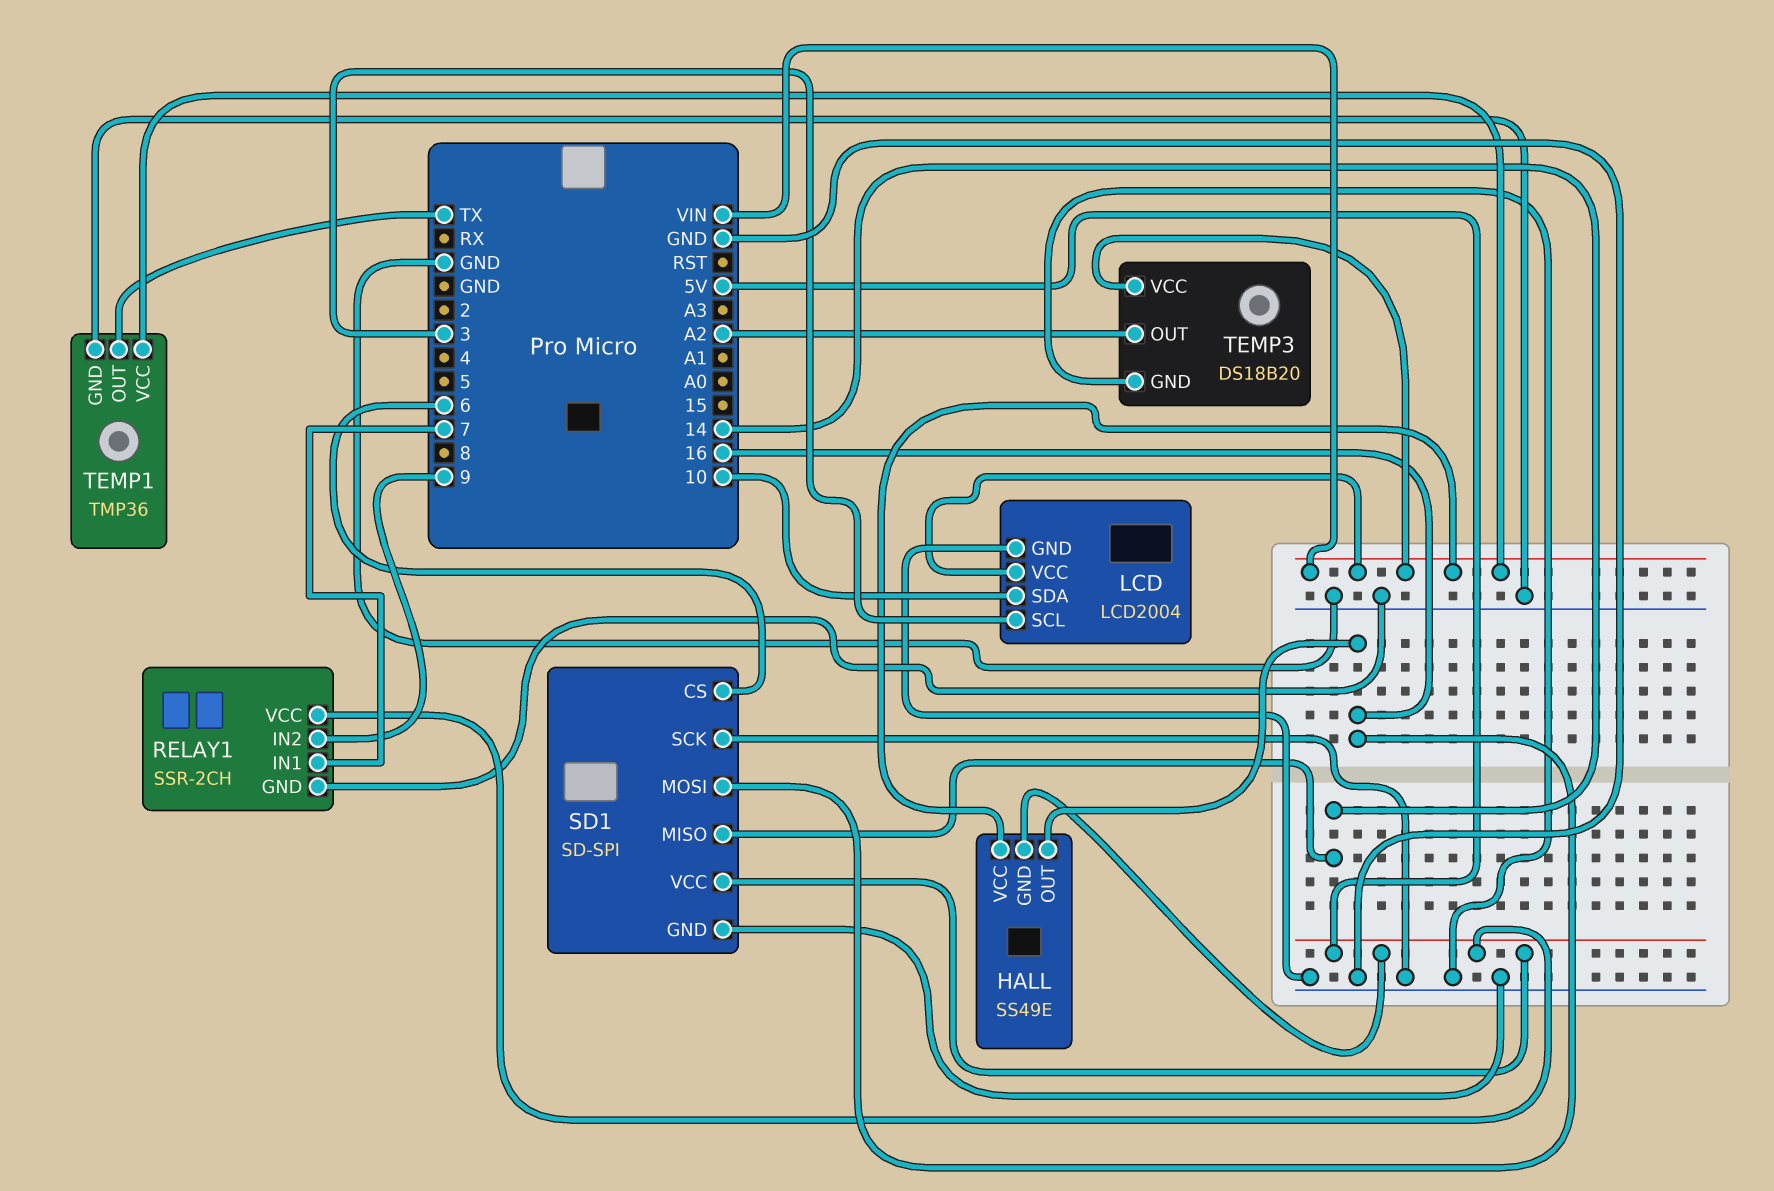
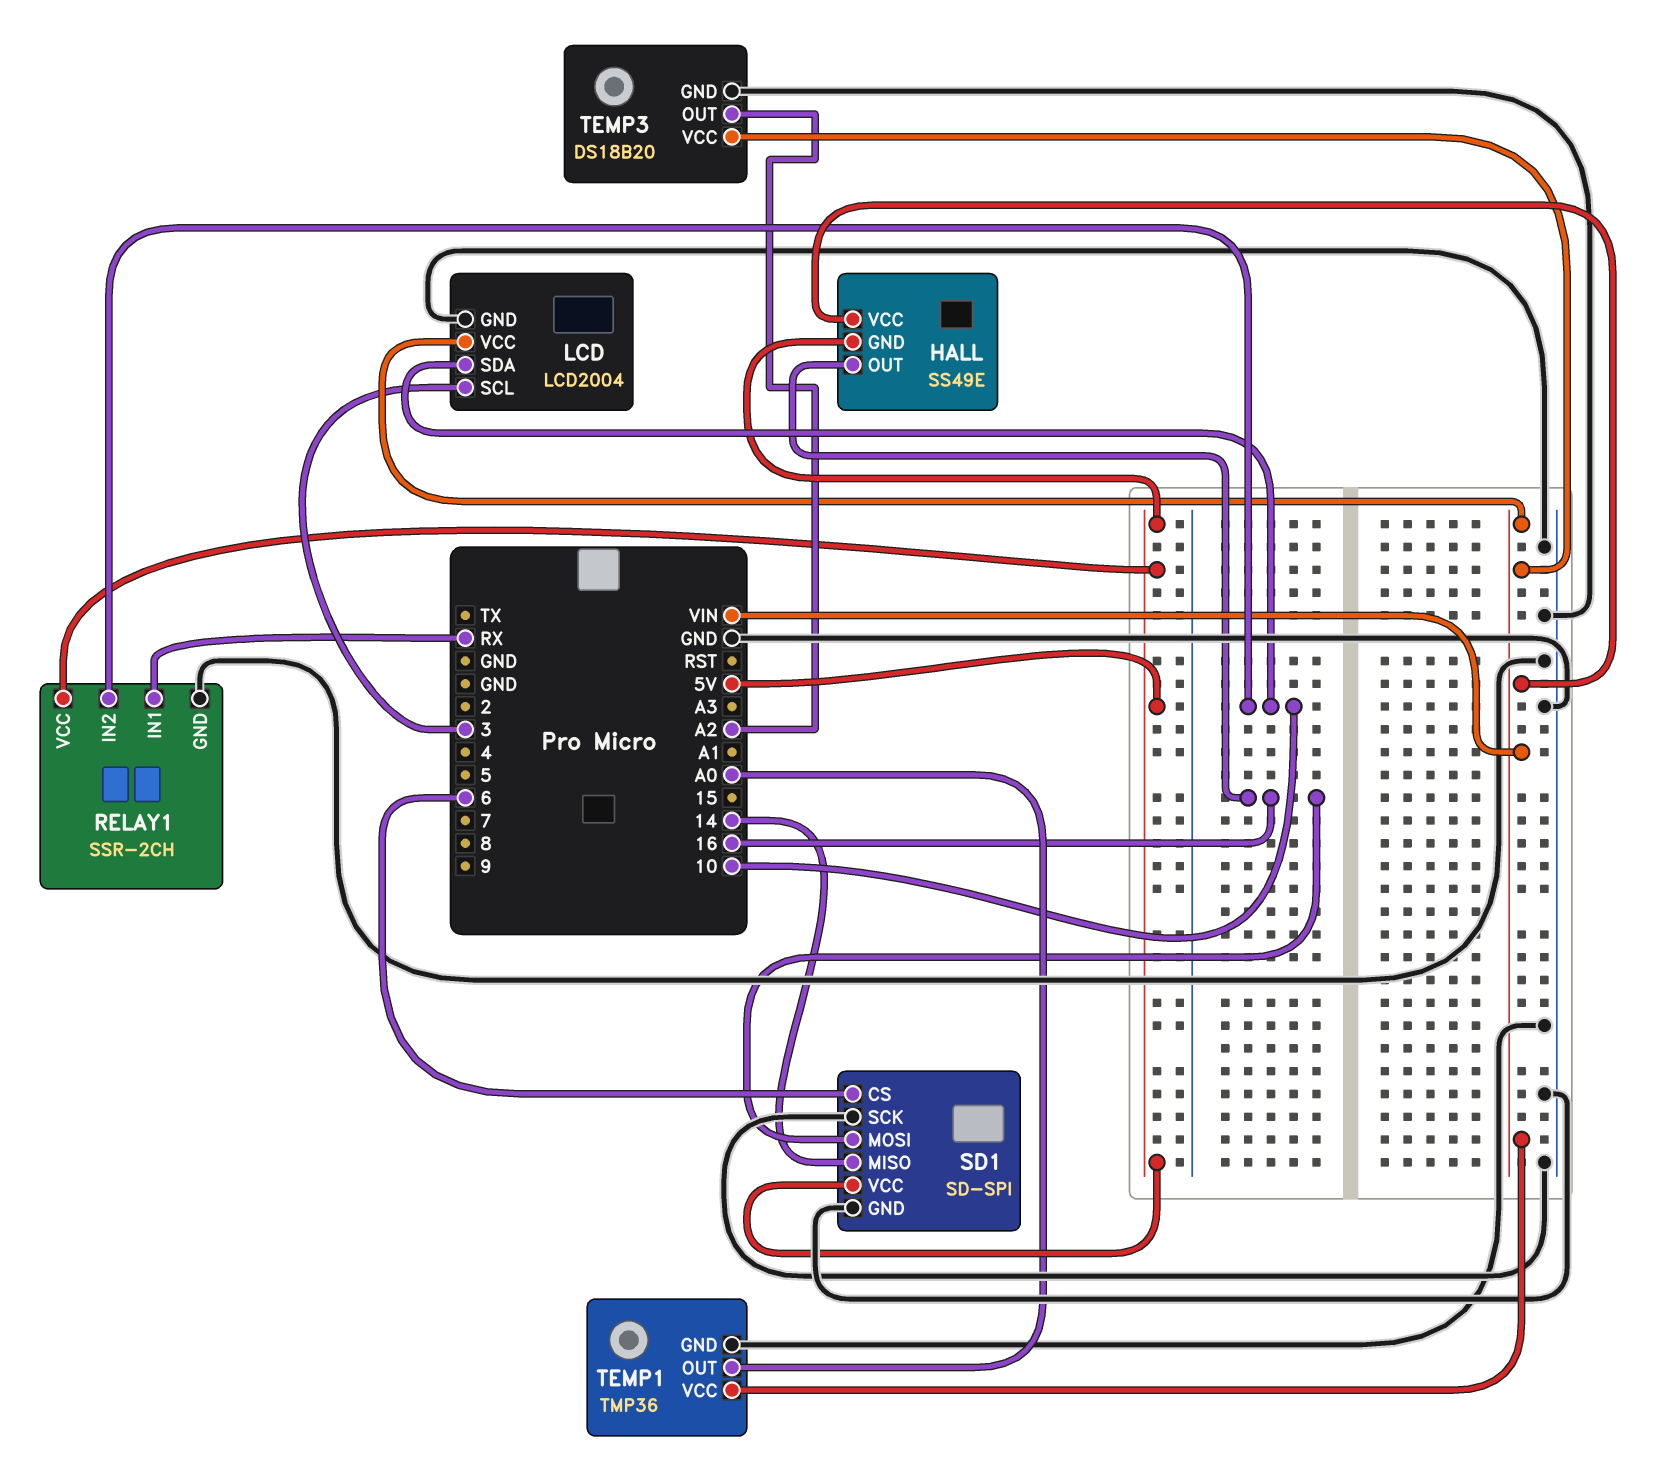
RELAY1 pin IN1: 7 -> RX
RELAY1 pin IN2: 9 -> 10
TEMP1 pin OUT: TX -> A0

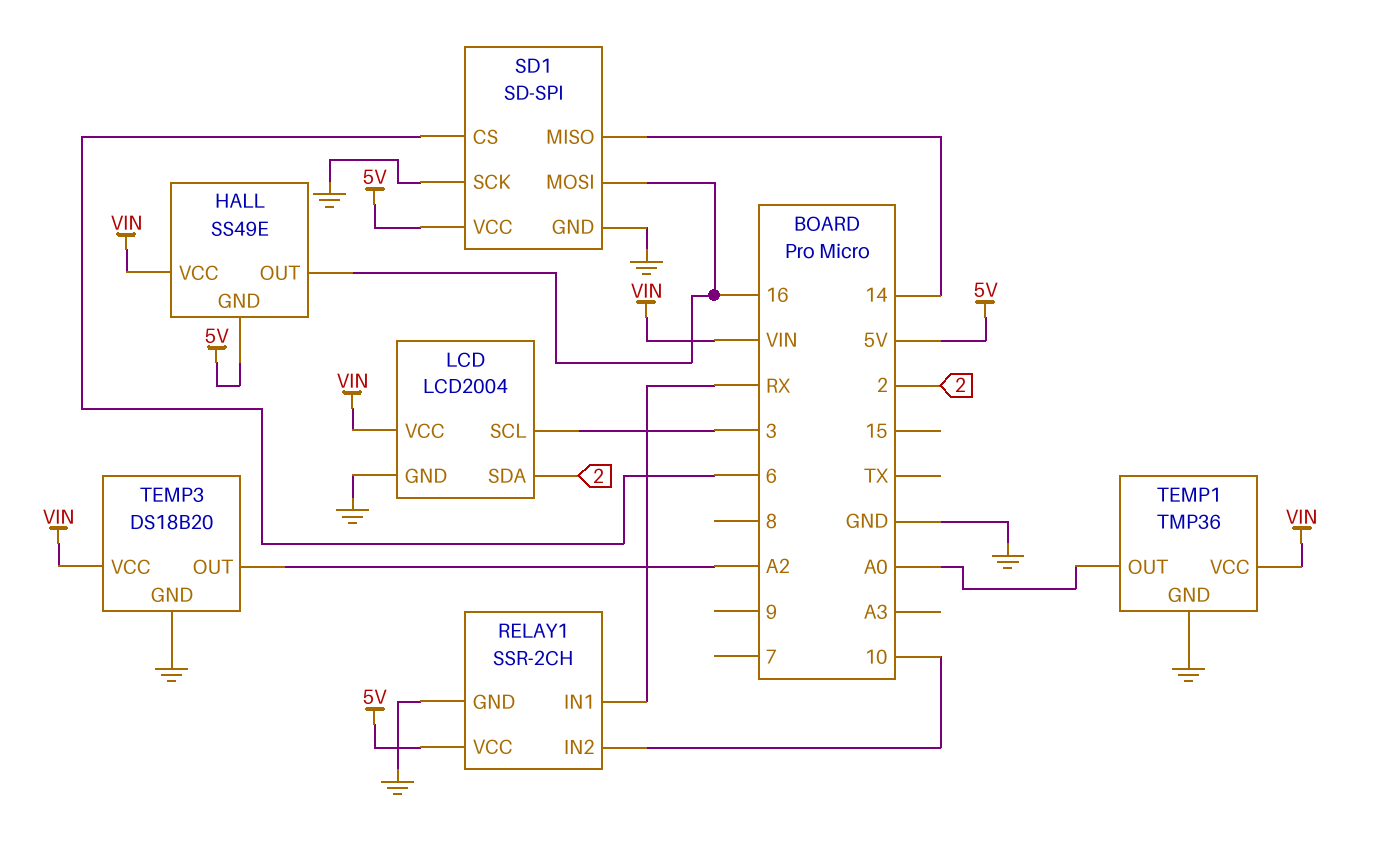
LCD pin SDA: 10 -> 2

